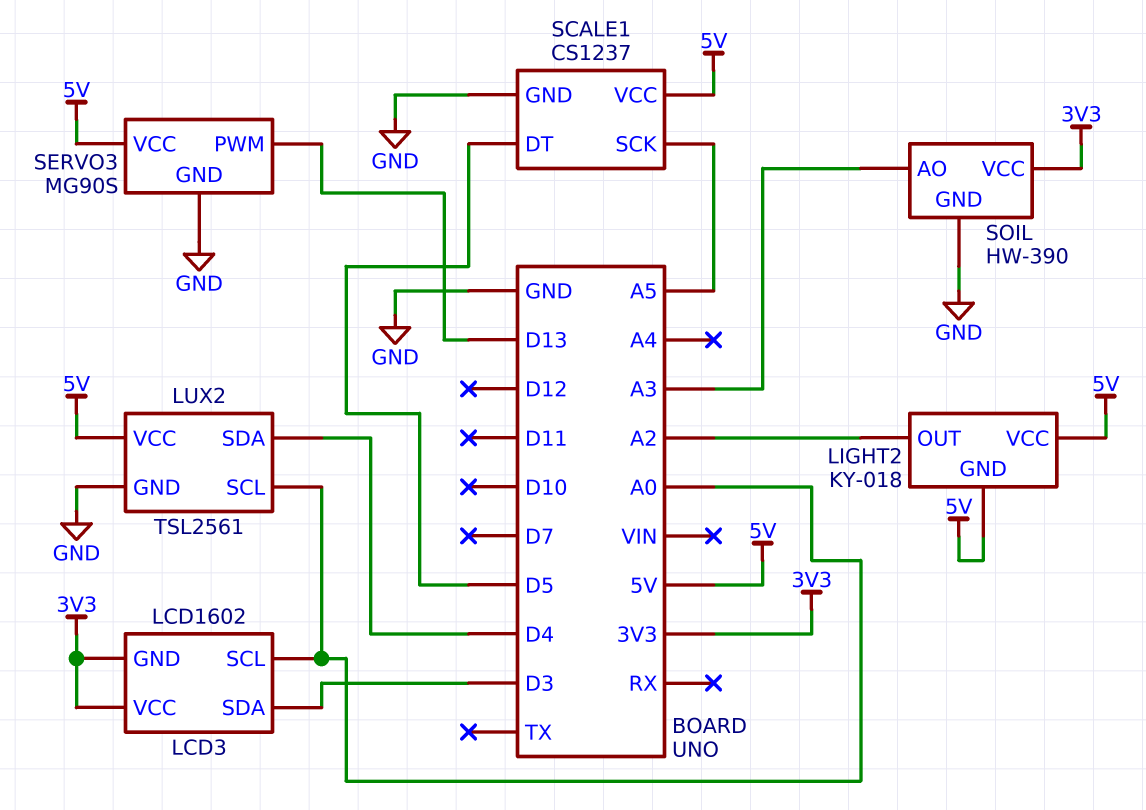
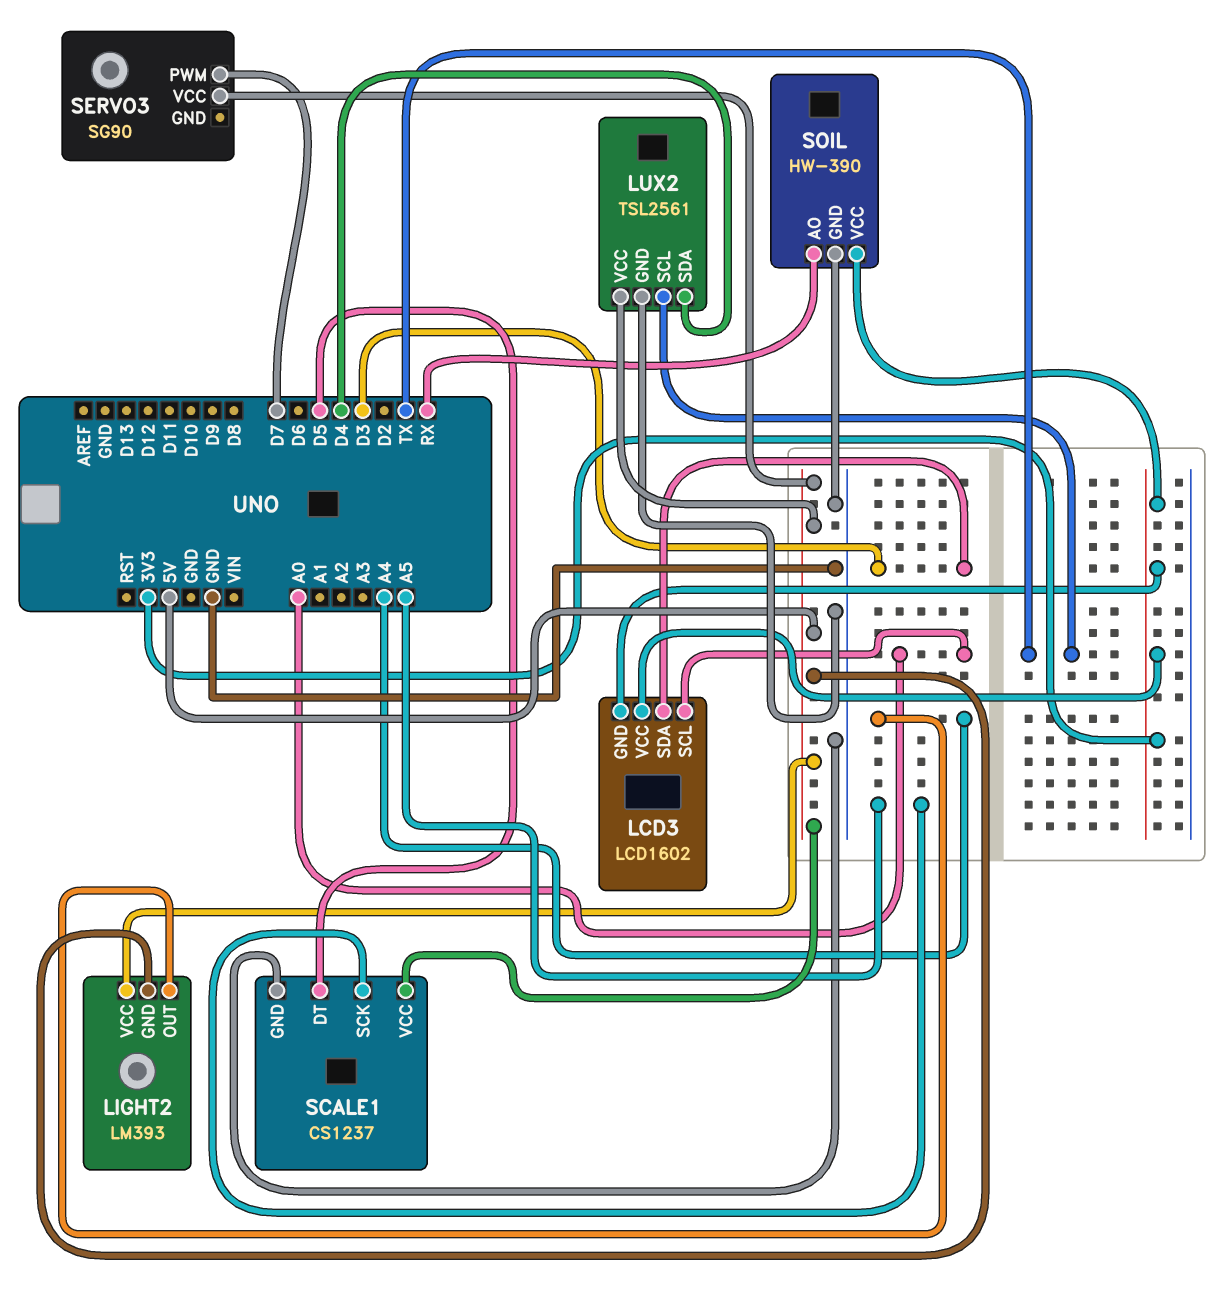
LIGHT2: KY-018 -> LM393
LIGHT2 pin OUT: A2 -> A4
LUX2 pin SCL: A0 -> TX
SERVO3: MG90S -> SG90
SERVO3 pin GND: GND -> none
SERVO3 pin PWM: D13 -> D7
SOIL pin AO: A3 -> RX

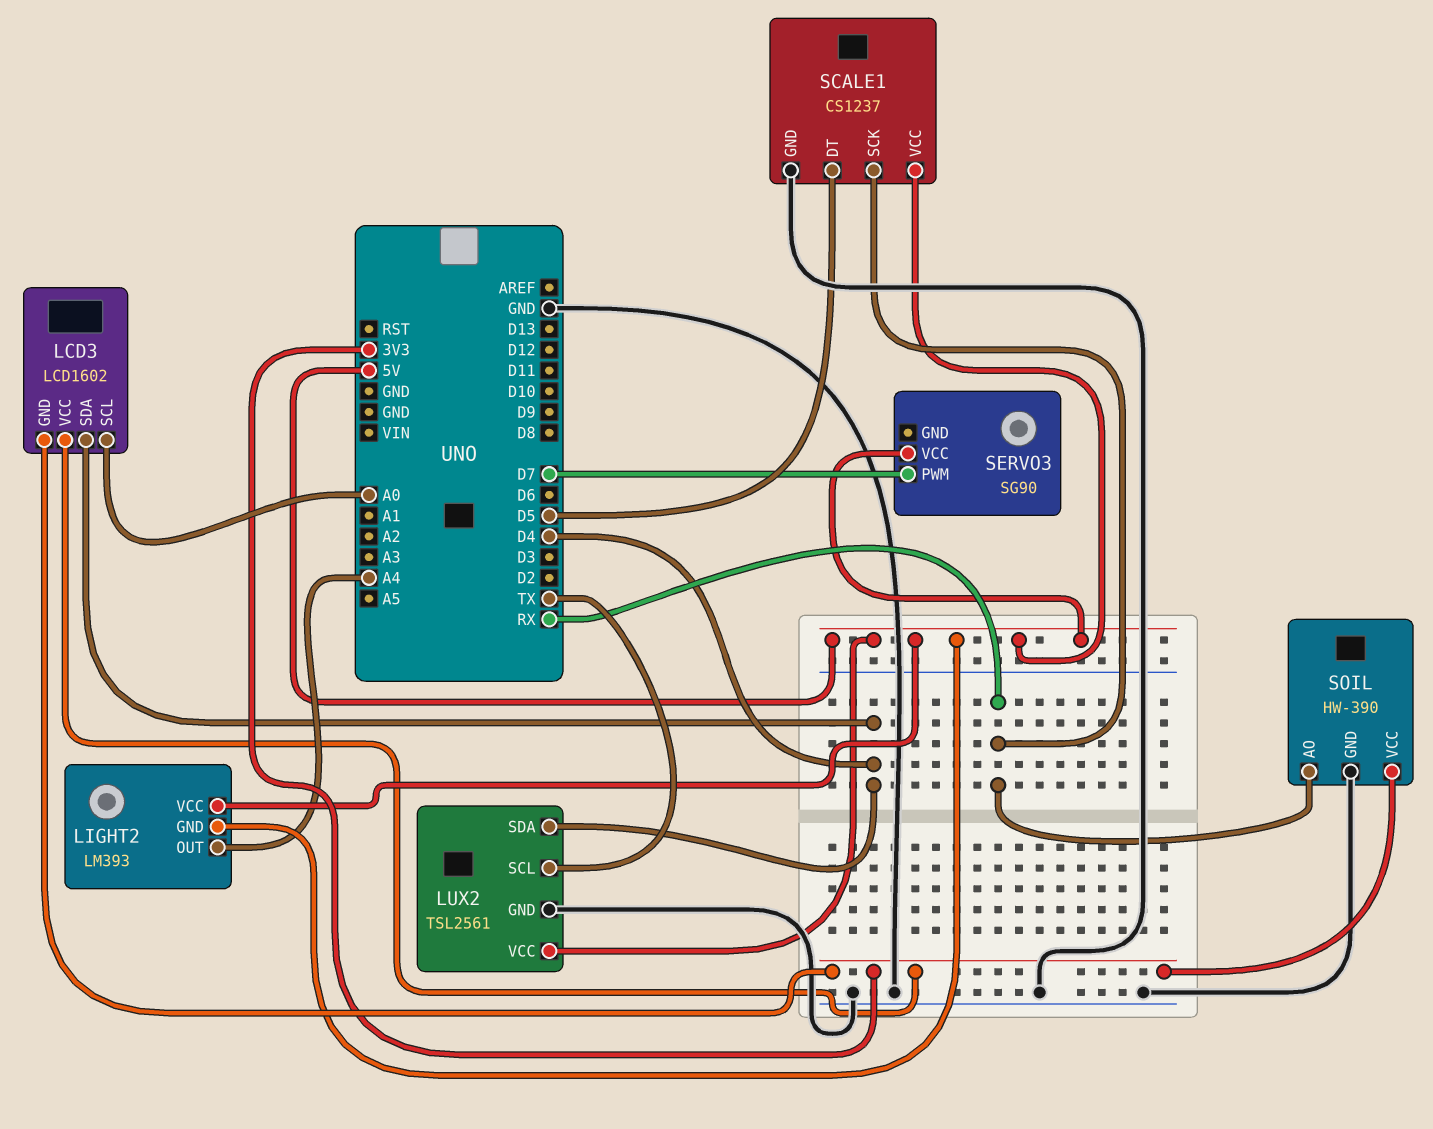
LCD3 pin SDA: D3 -> D4
SCALE1 pin SCK: A5 -> RX

